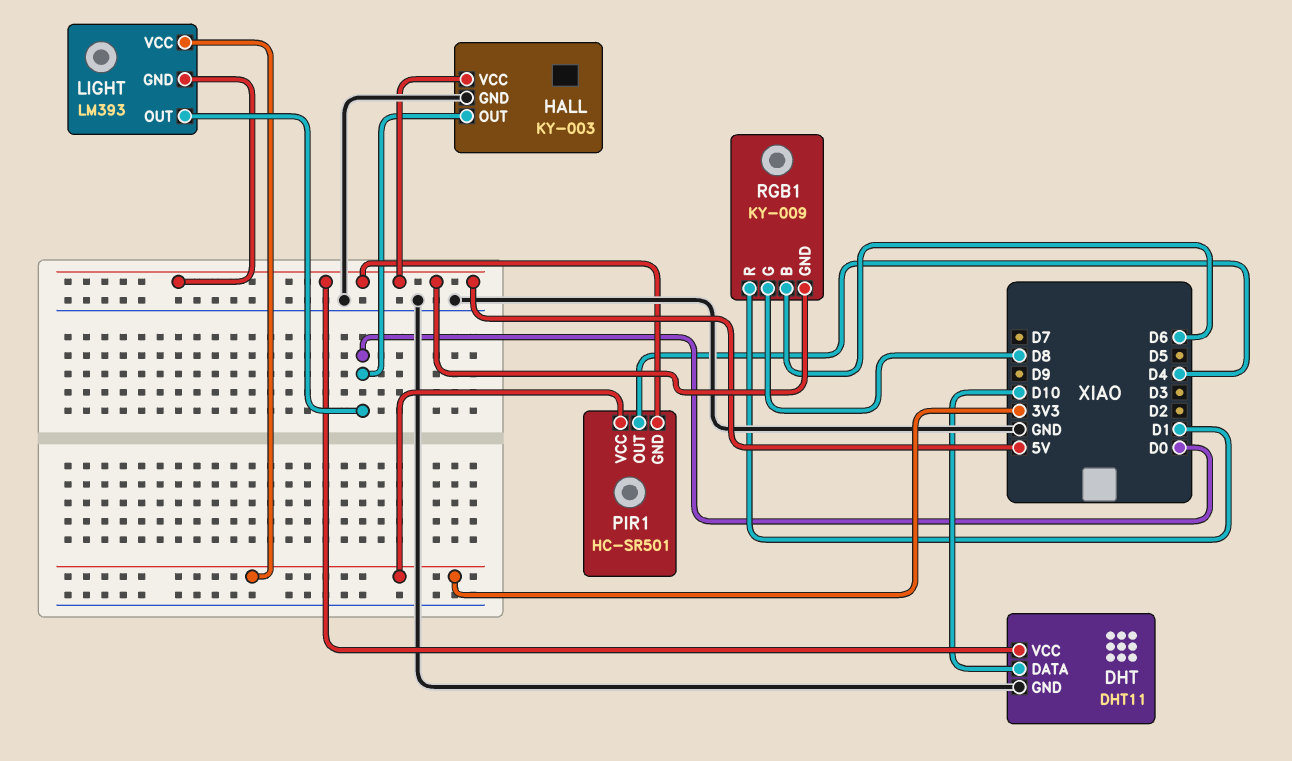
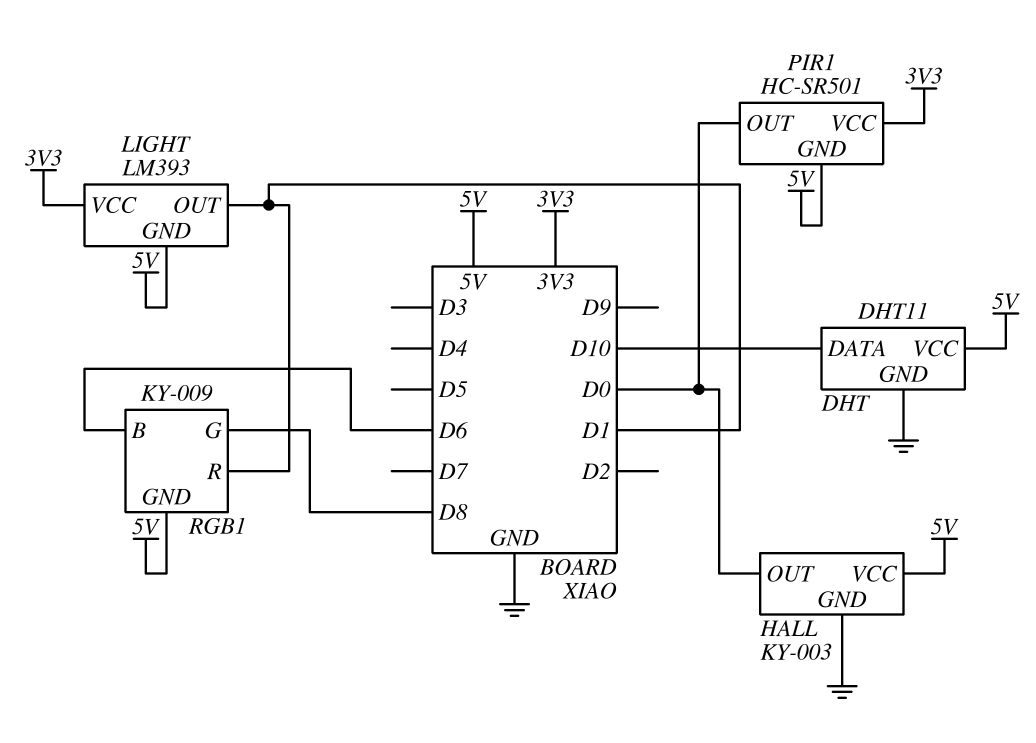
LIGHT pin OUT: D0 -> D1
PIR1 pin OUT: D4 -> D0

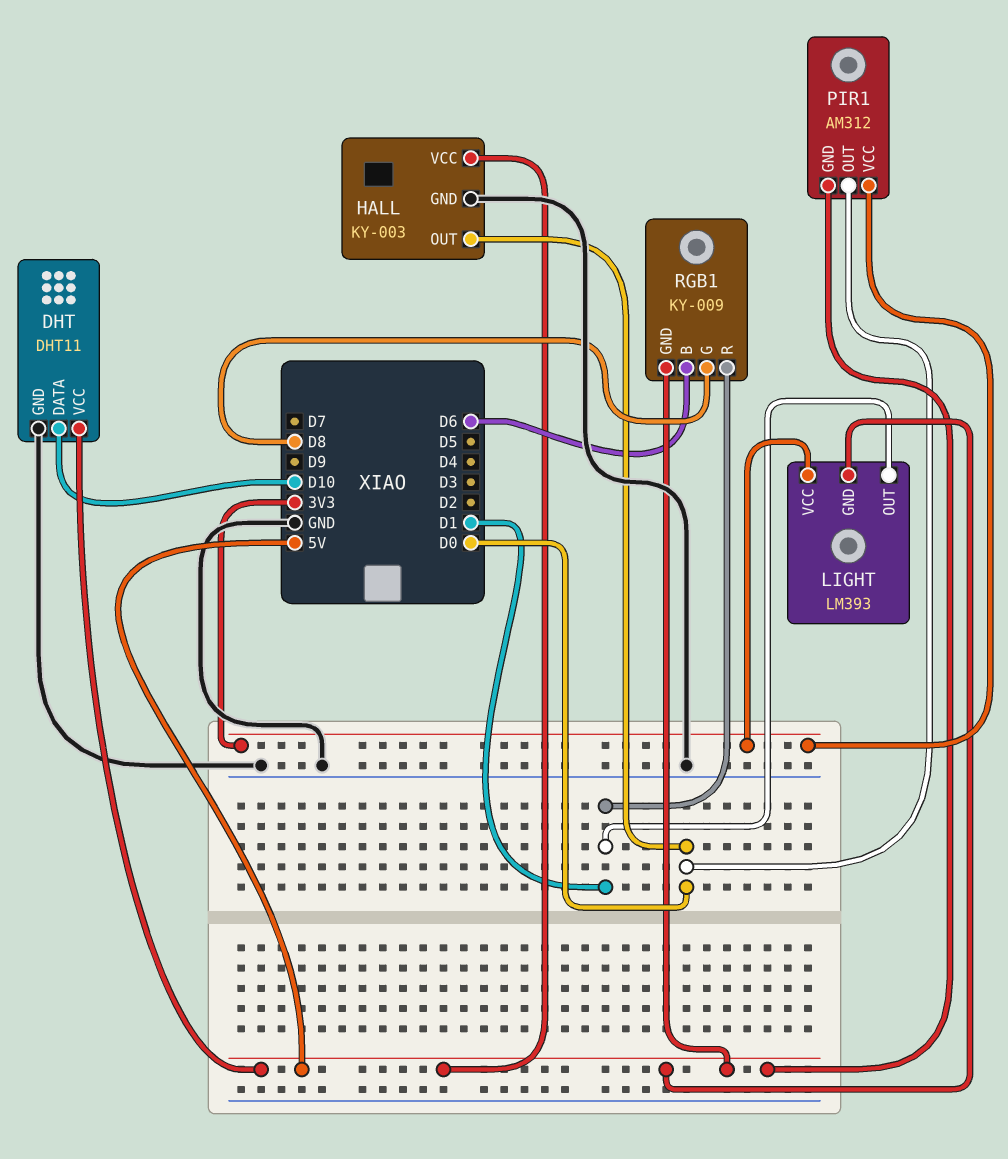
PIR1: HC-SR501 -> AM312

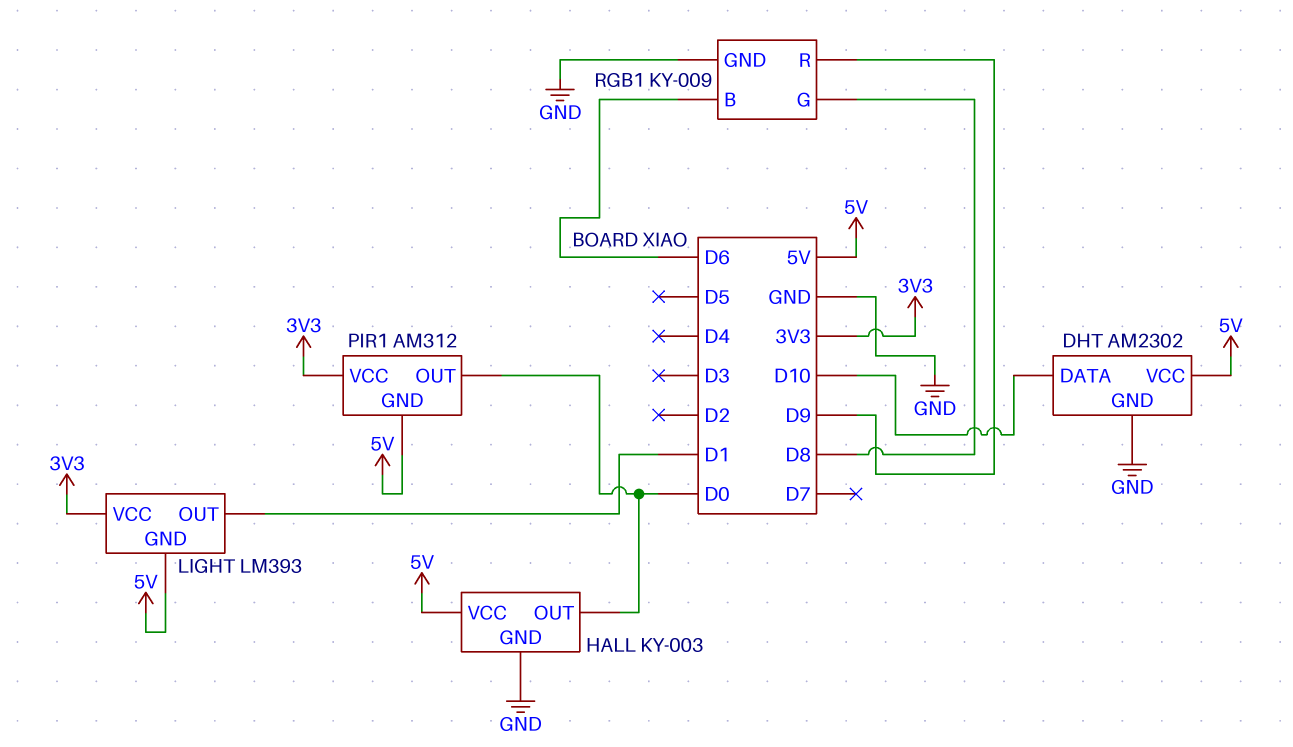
DHT: DHT11 -> AM2302
RGB1 pin GND: 5V -> GND
RGB1 pin R: D1 -> D9

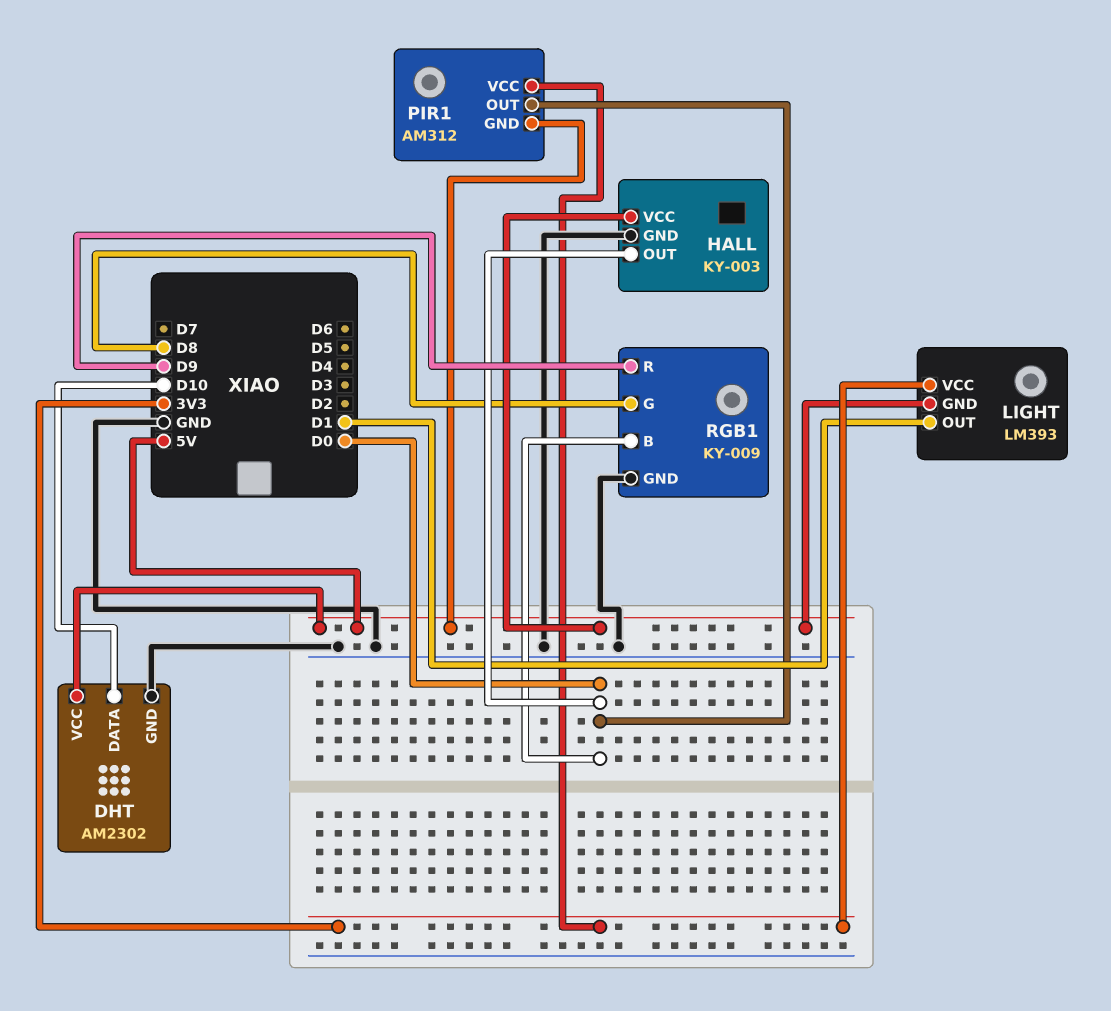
RGB1 pin B: D6 -> D0

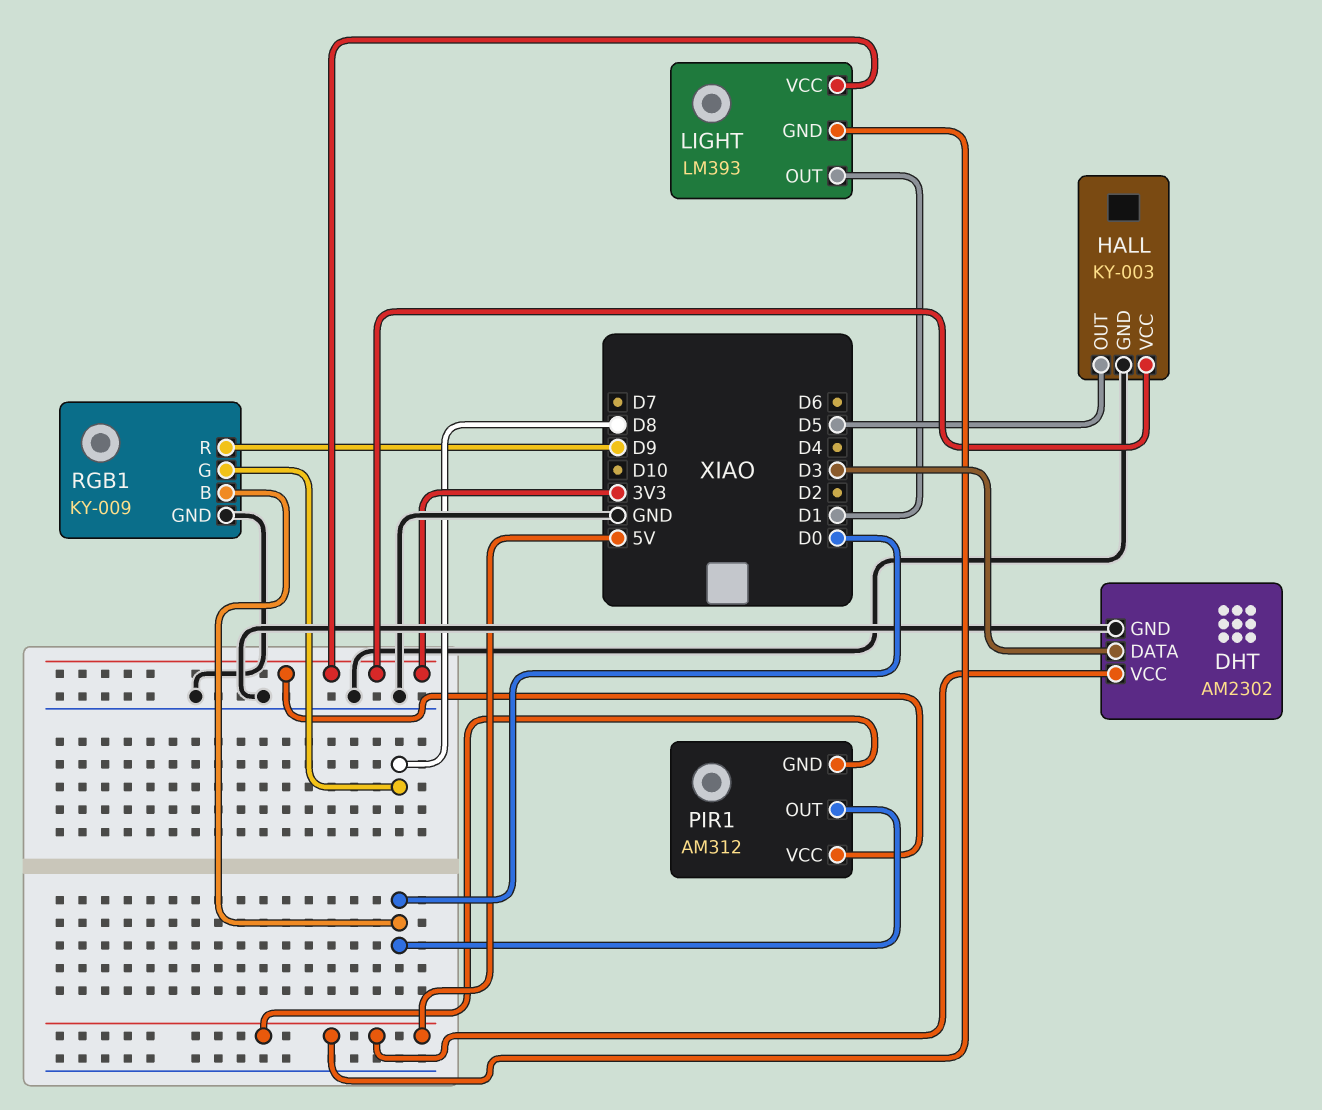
DHT pin DATA: D10 -> D3
HALL pin OUT: D0 -> D5
HALL pin VCC: 5V -> 3V3

